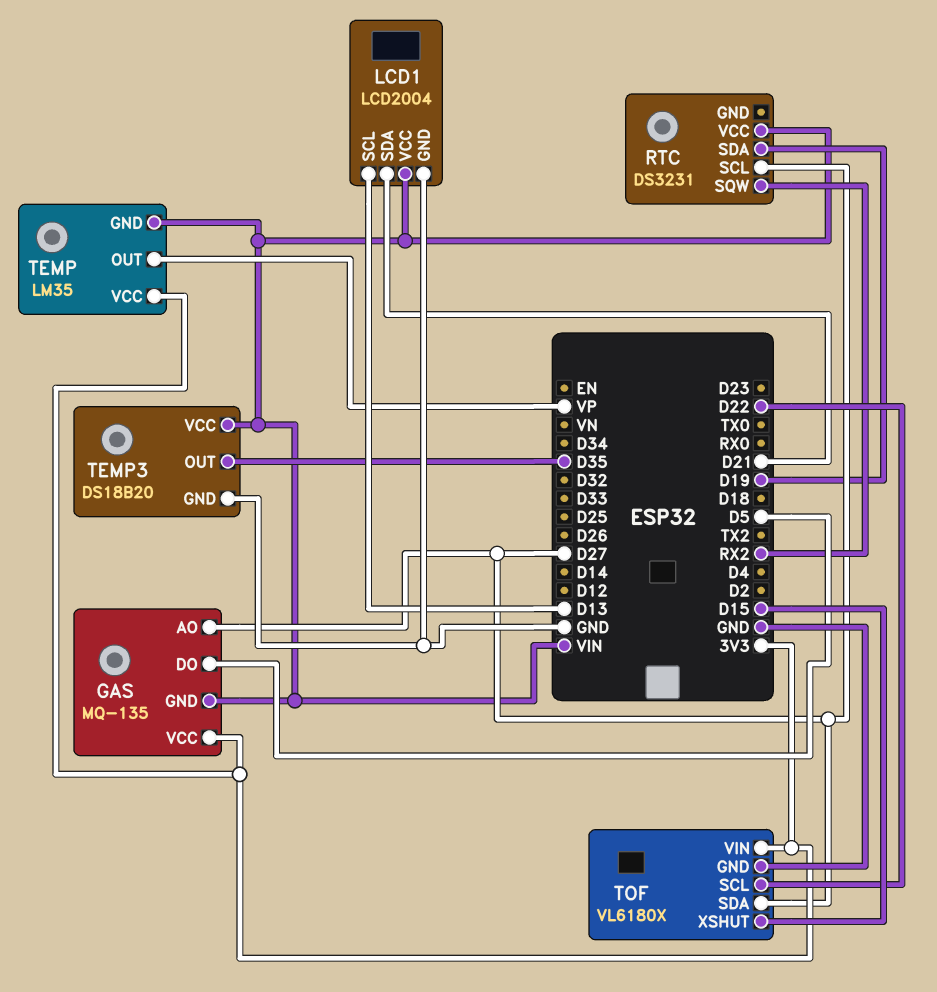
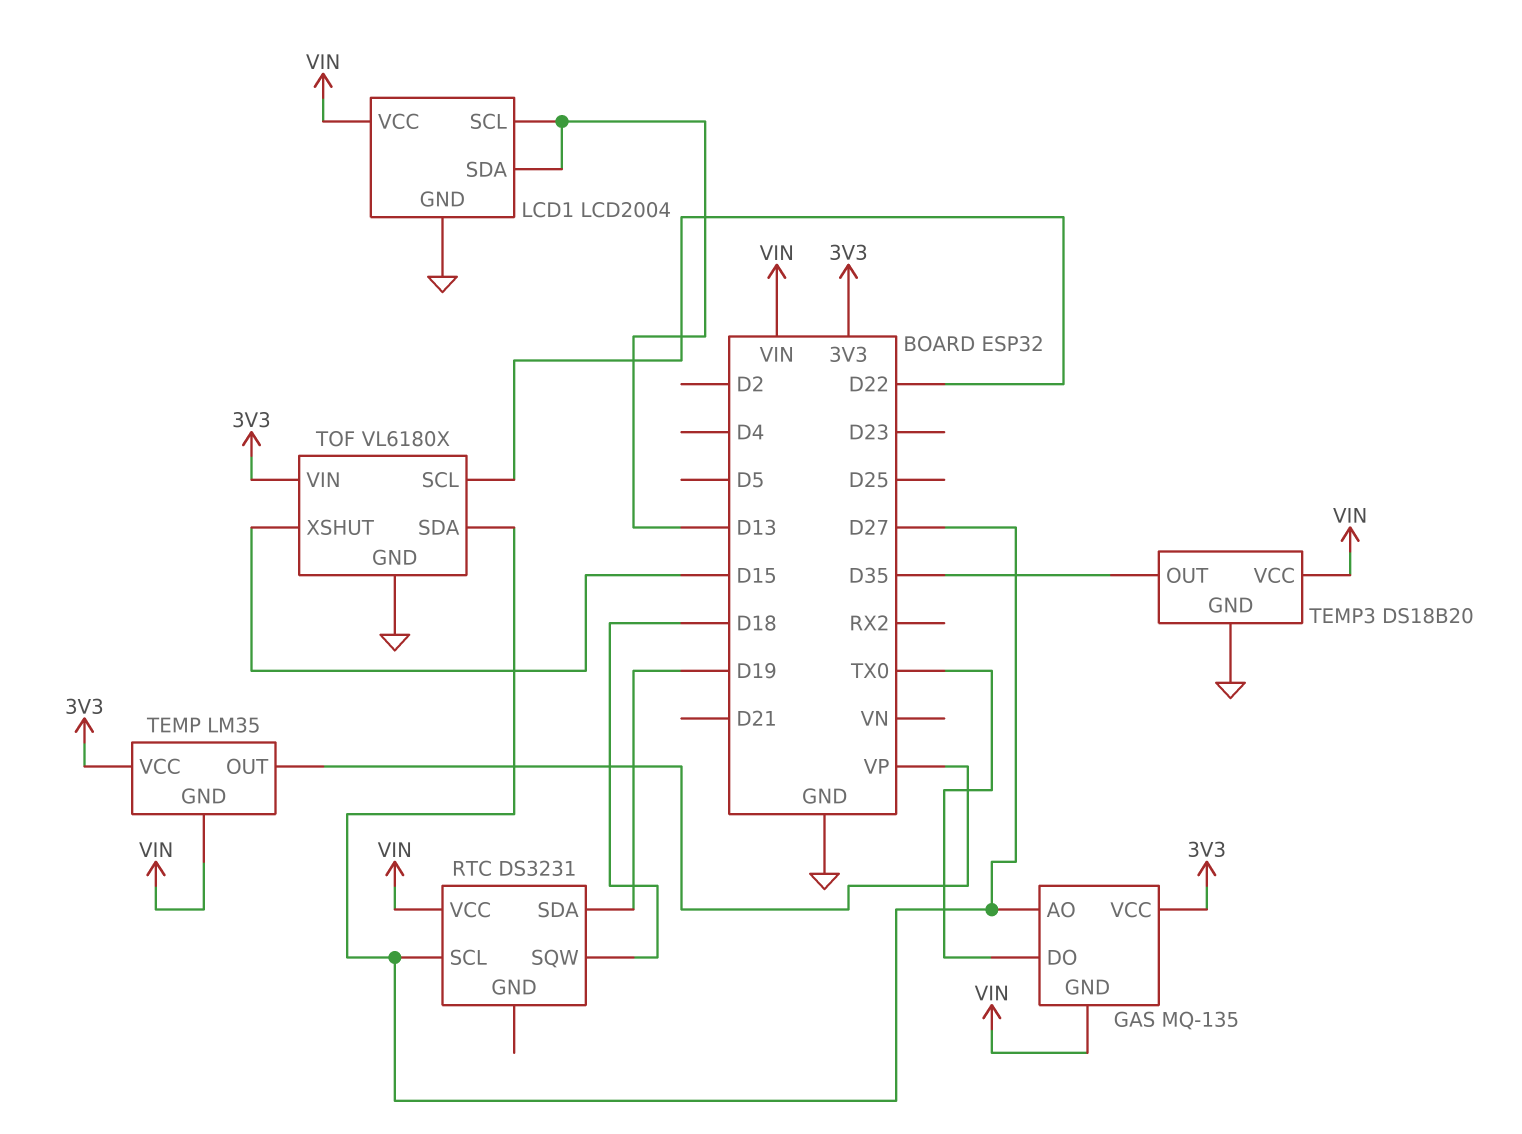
GAS pin DO: D5 -> TX0
LCD1 pin SDA: D21 -> D13
RTC pin SQW: RX2 -> D18

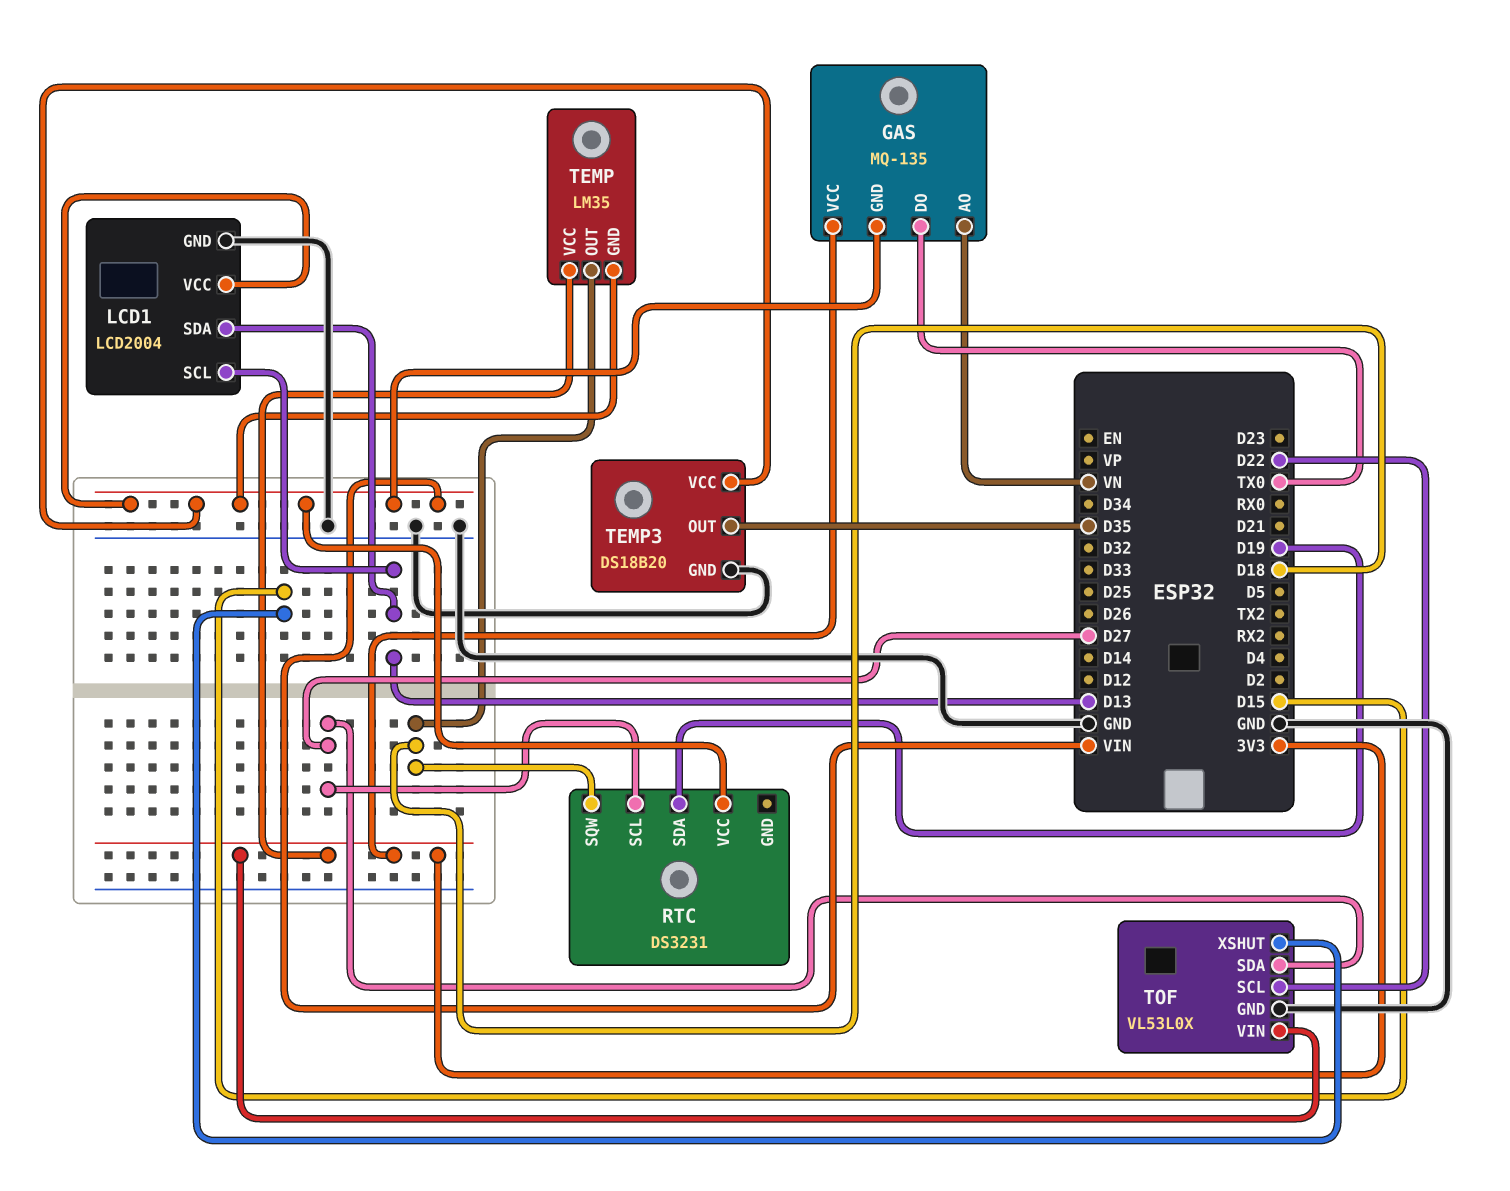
GAS pin AO: D27 -> VN
TEMP pin OUT: VP -> D18
TOF: VL6180X -> VL53L0X

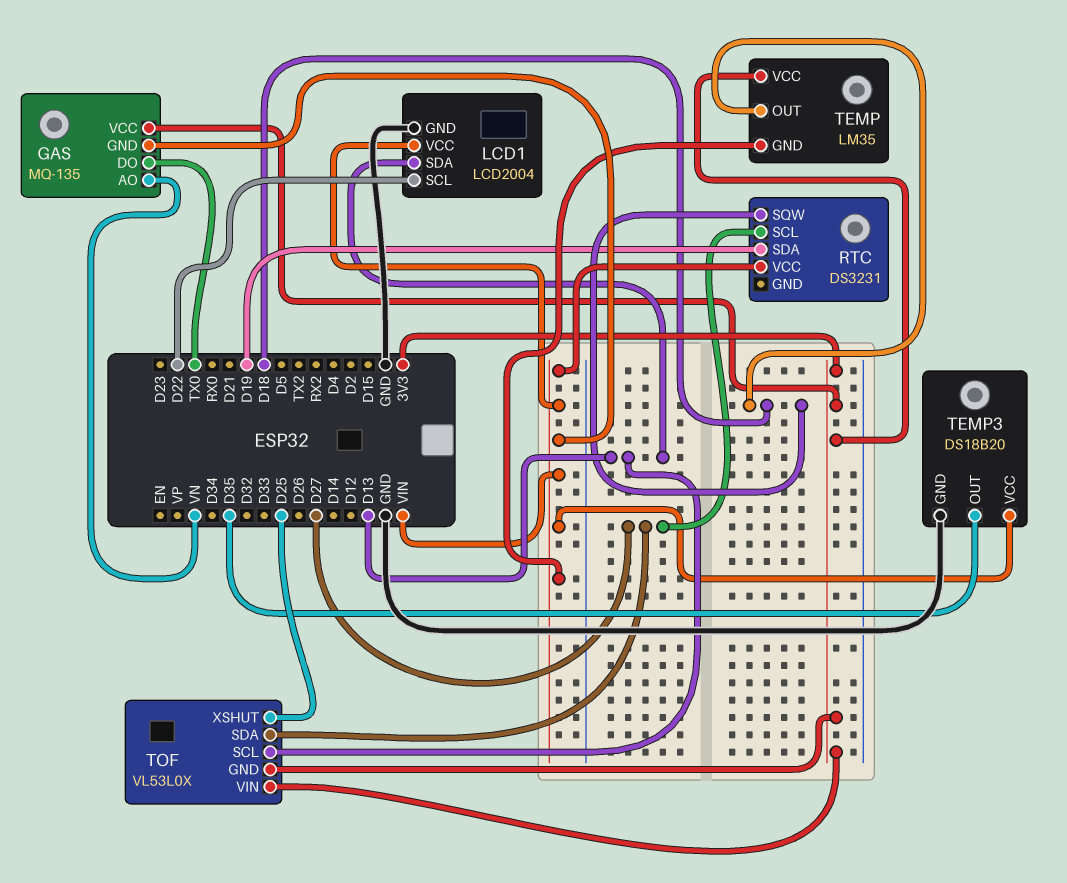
LCD1 pin SCL: D13 -> D22
TOF pin GND: GND -> 3V3
TOF pin SCL: D22 -> D13
TOF pin XSHUT: D15 -> D25

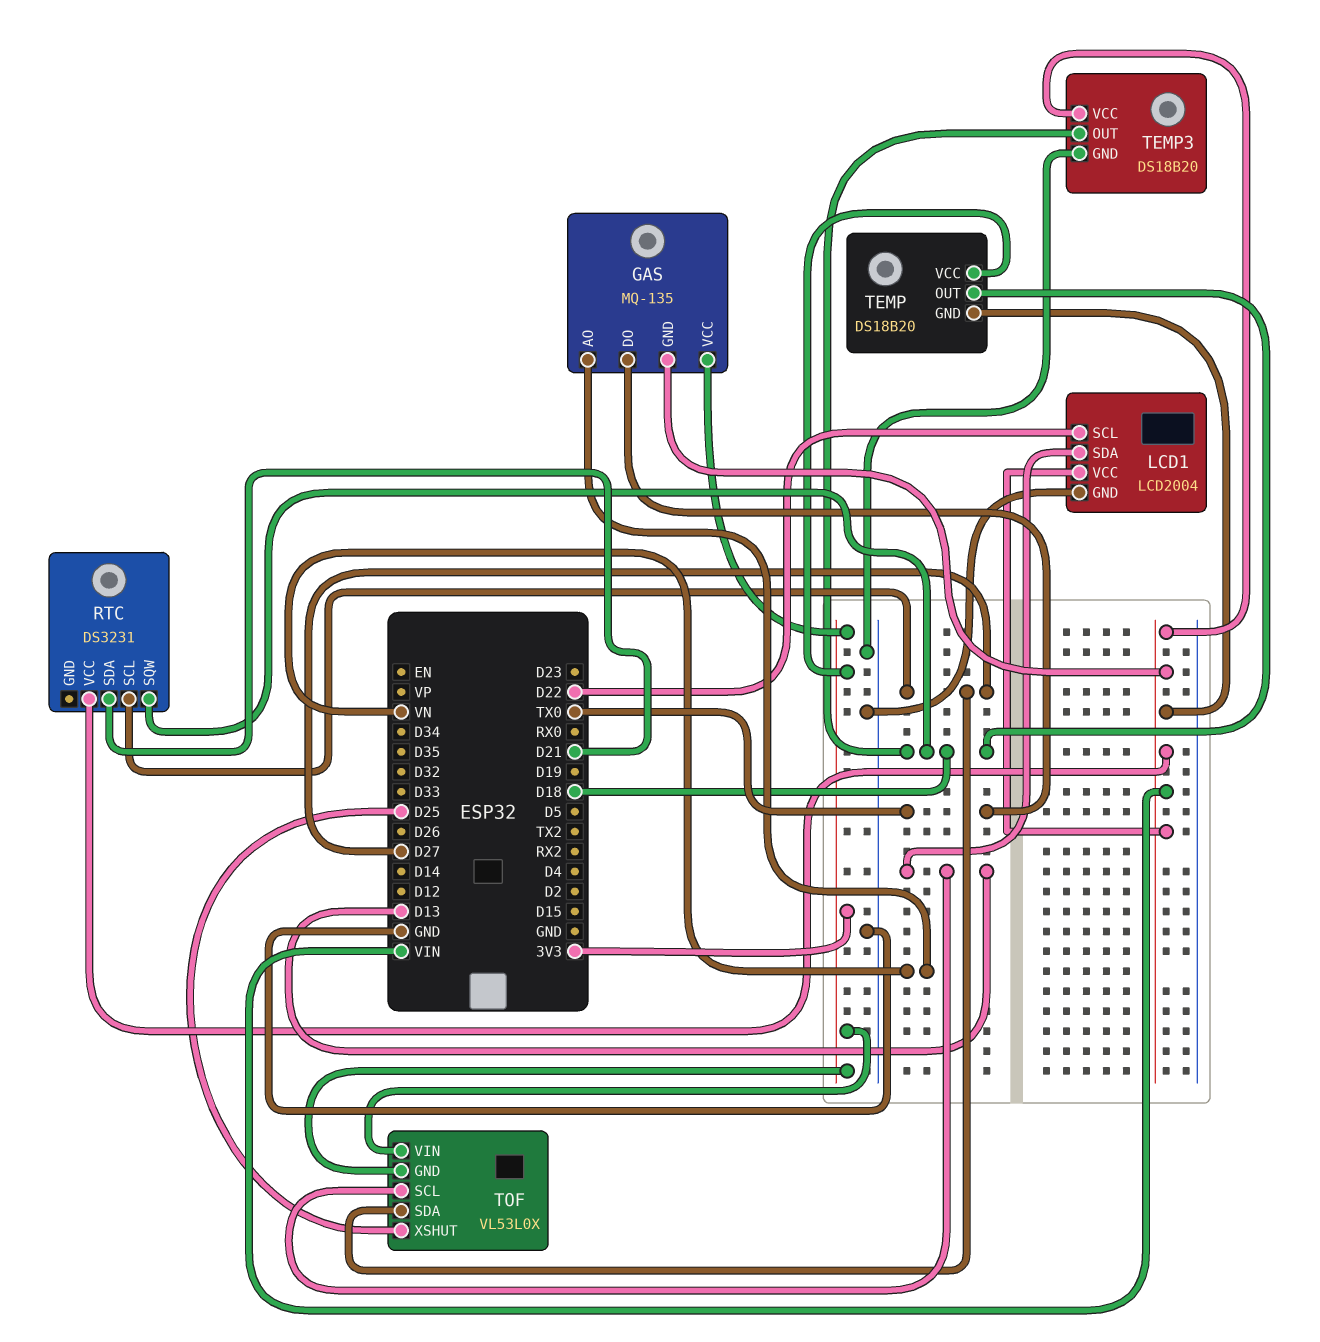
RTC pin SDA: D19 -> D21
TEMP: LM35 -> DS18B20
TEMP3 pin OUT: D35 -> D18

